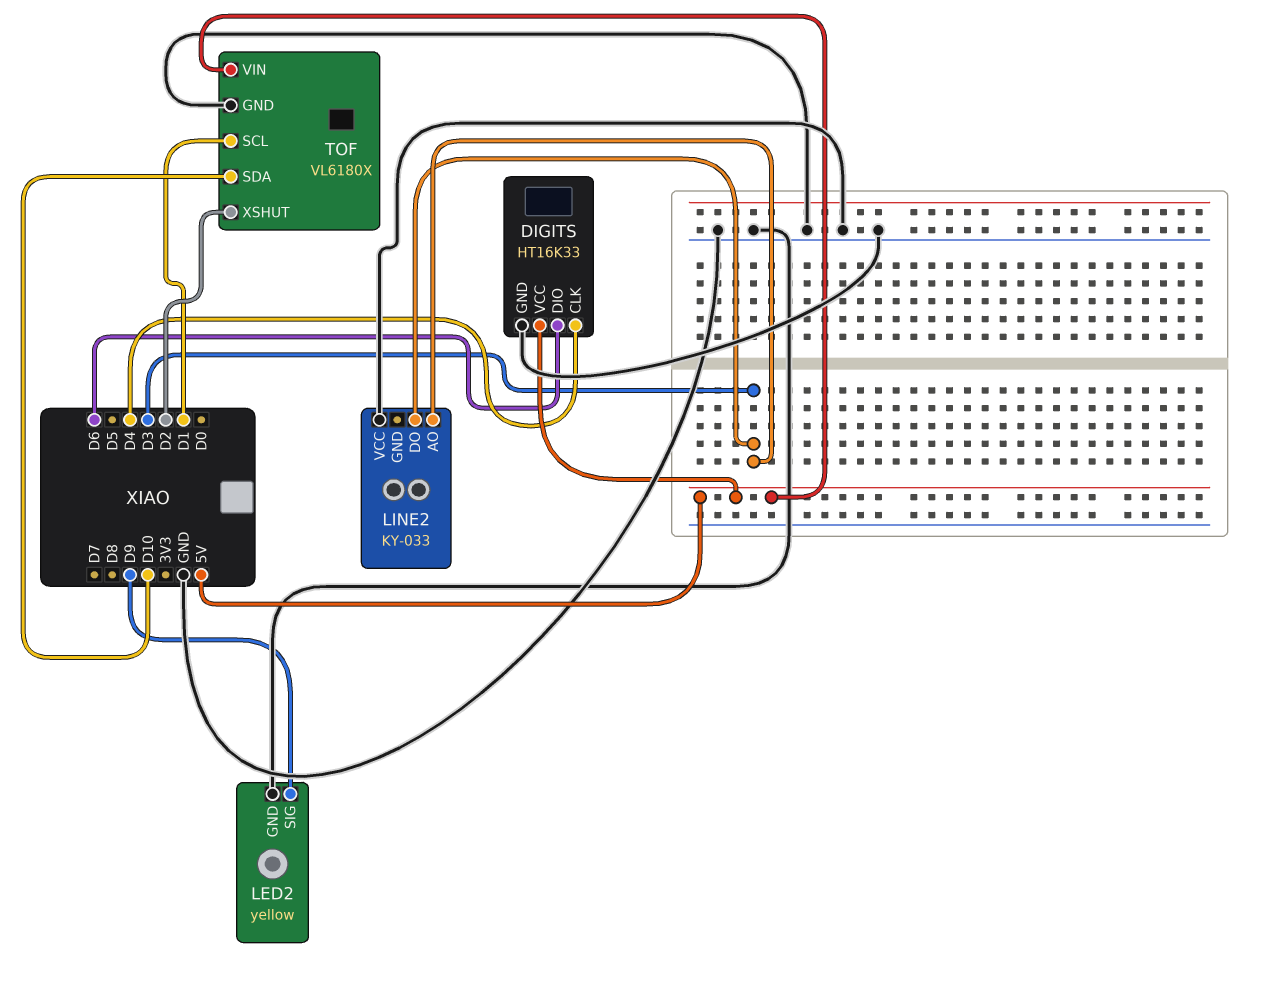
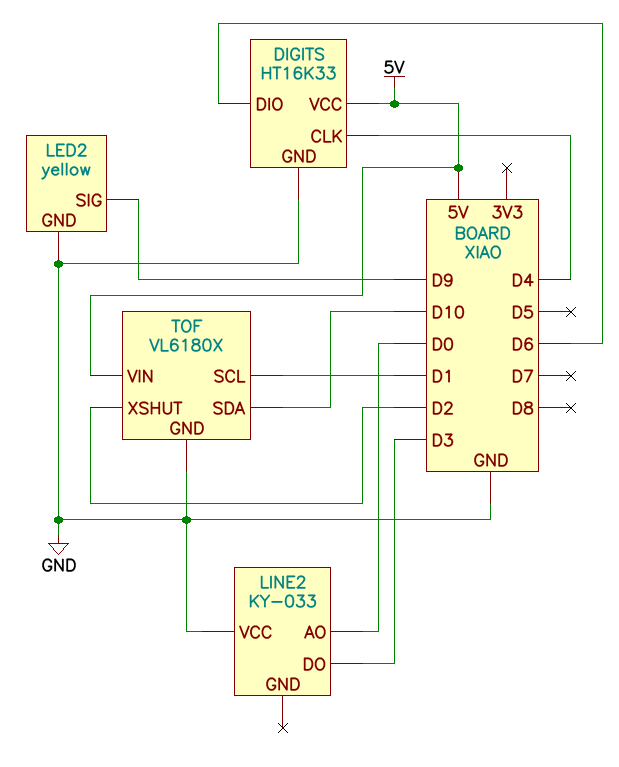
LINE2 pin AO: D3 -> D0

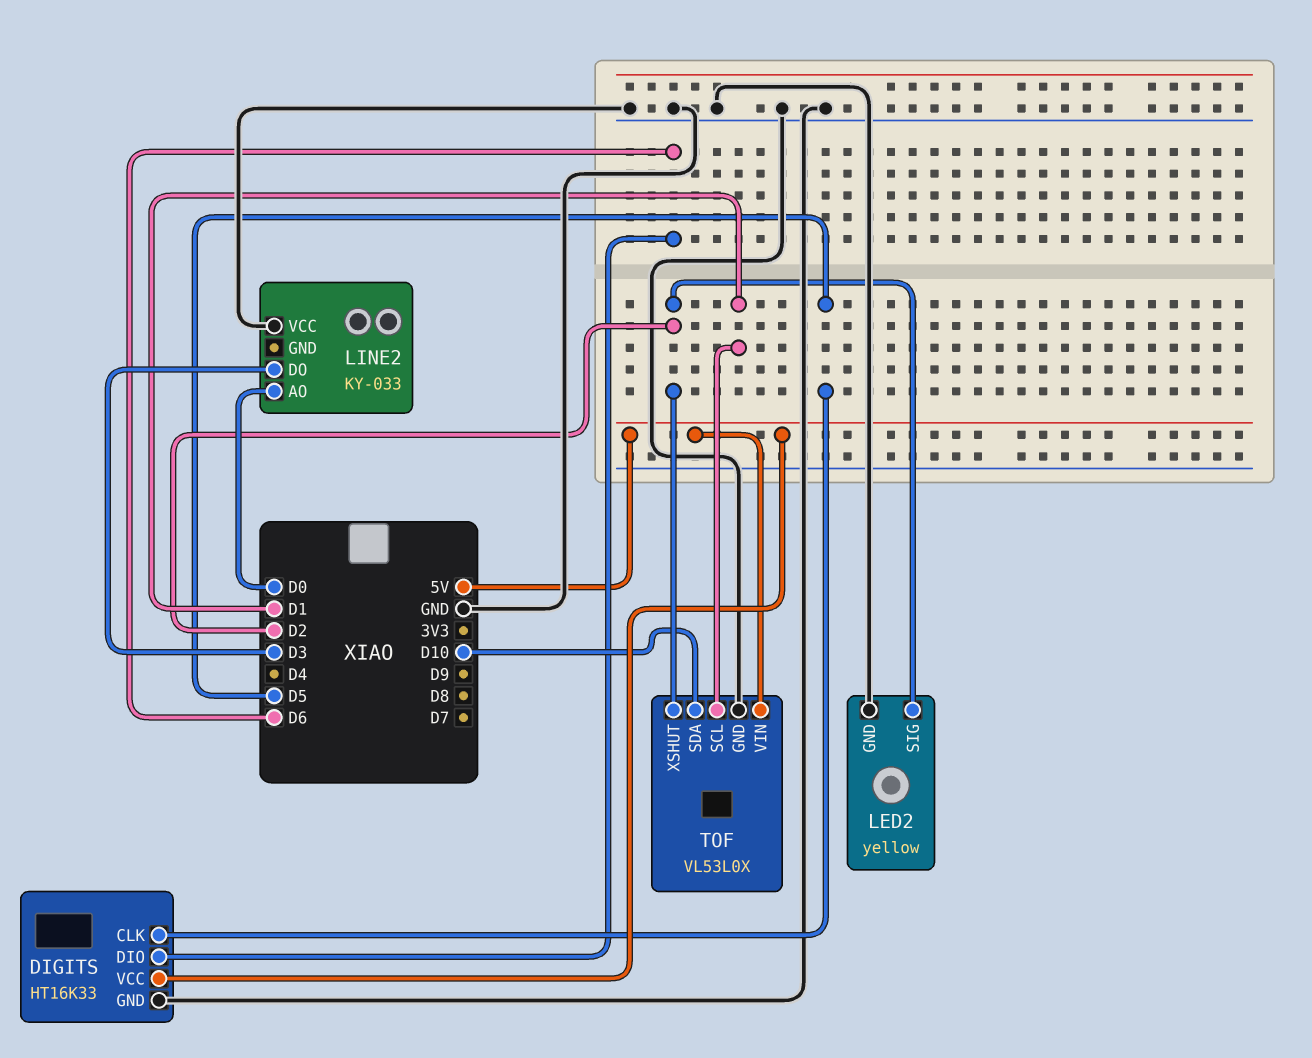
DIGITS pin CLK: D4 -> D5
LED2 pin SIG: D9 -> D2
TOF: VL6180X -> VL53L0X

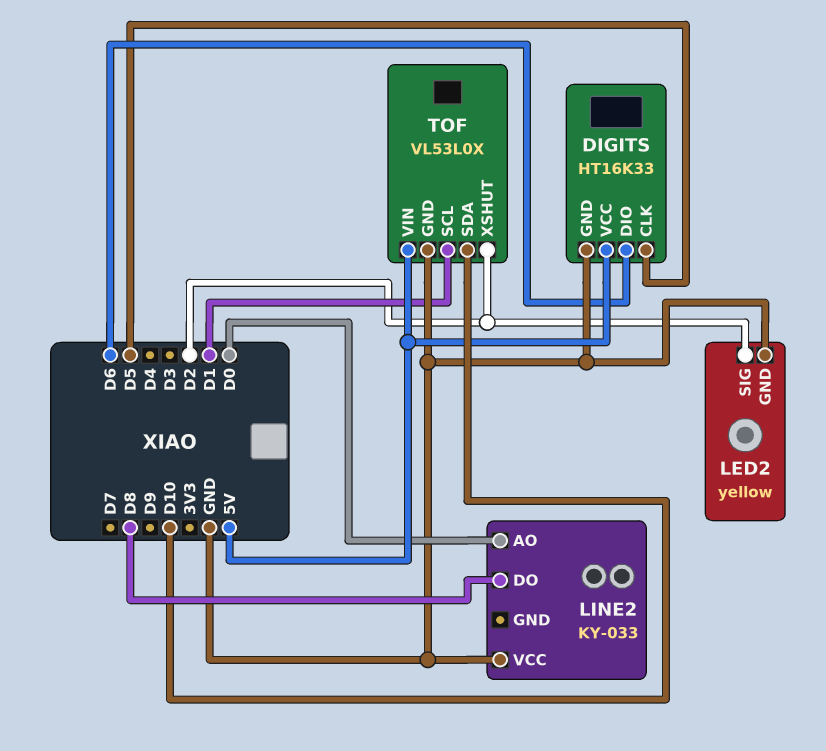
LINE2 pin DO: D3 -> D8

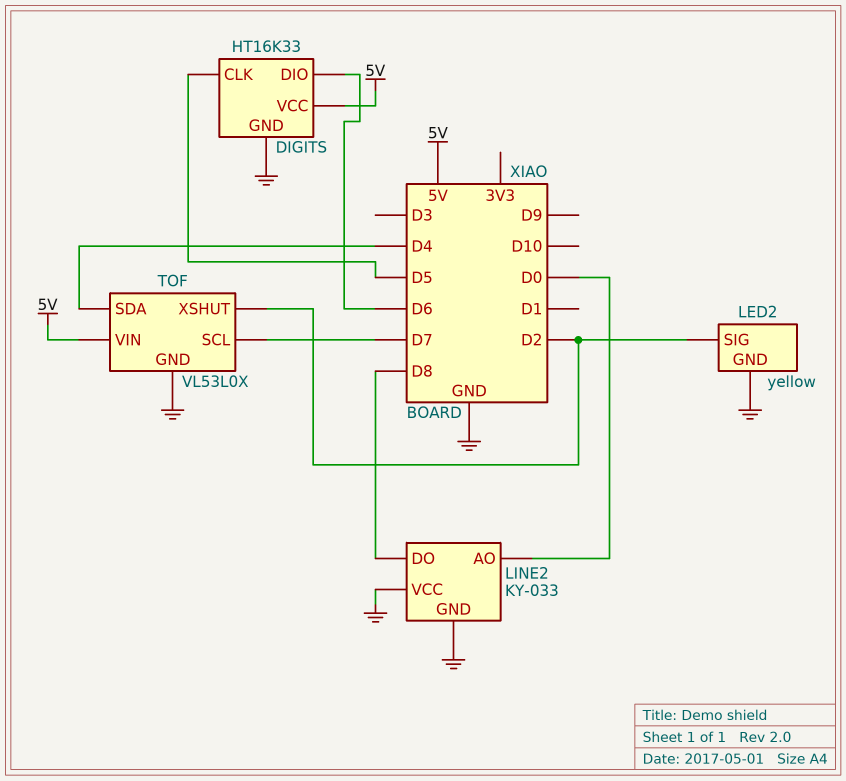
LINE2 pin GND: none -> GND
TOF pin SCL: D1 -> D7
TOF pin SDA: D10 -> D4

